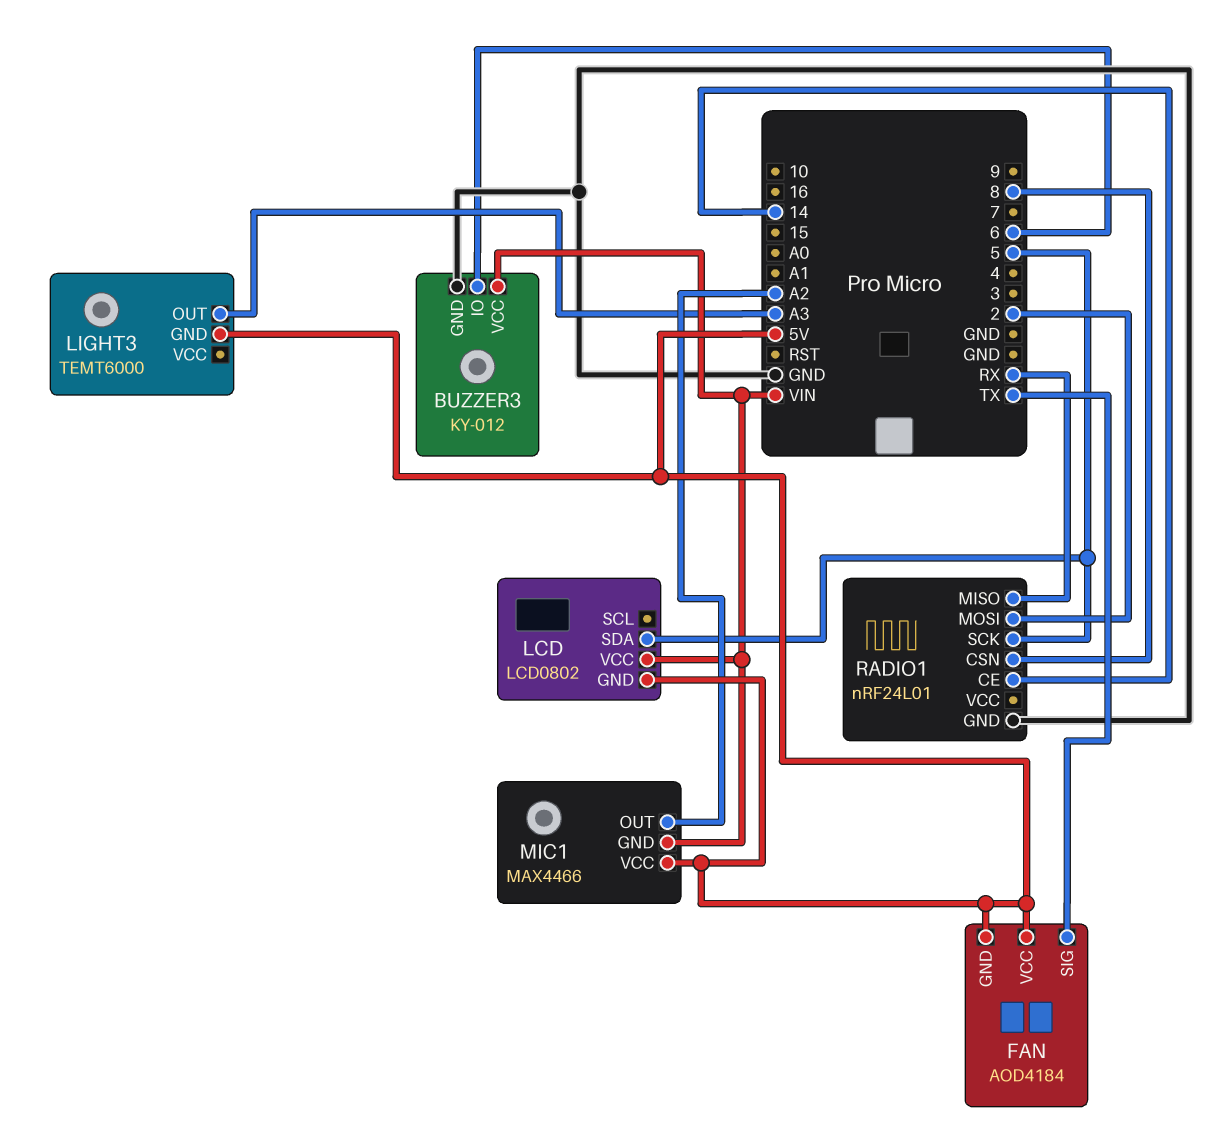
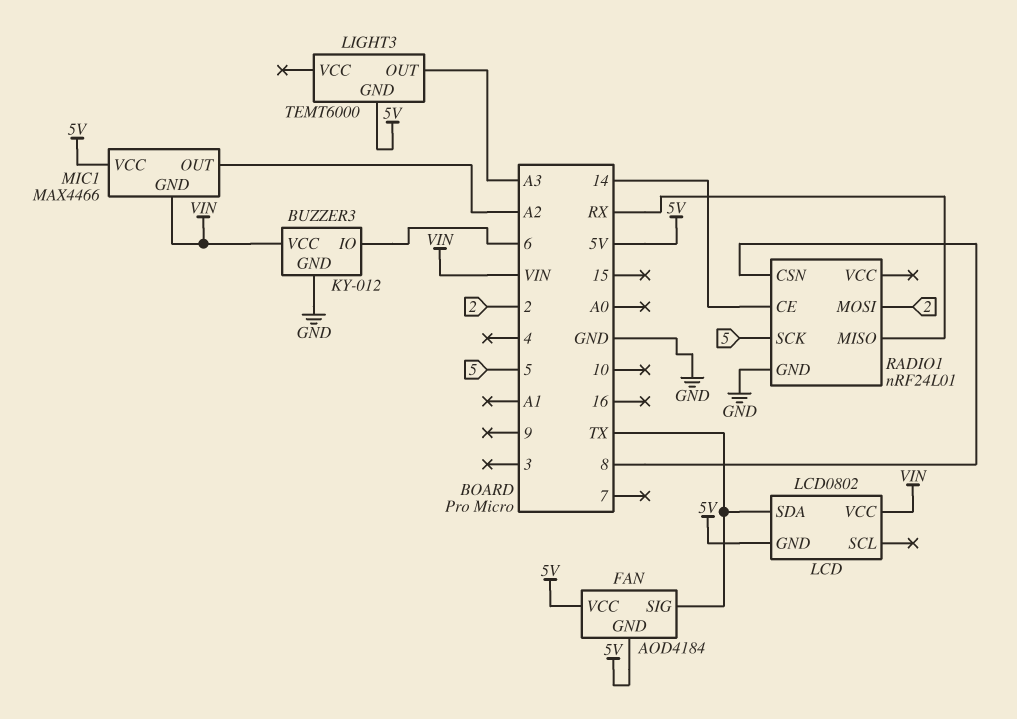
LCD pin SDA: 5 -> TX

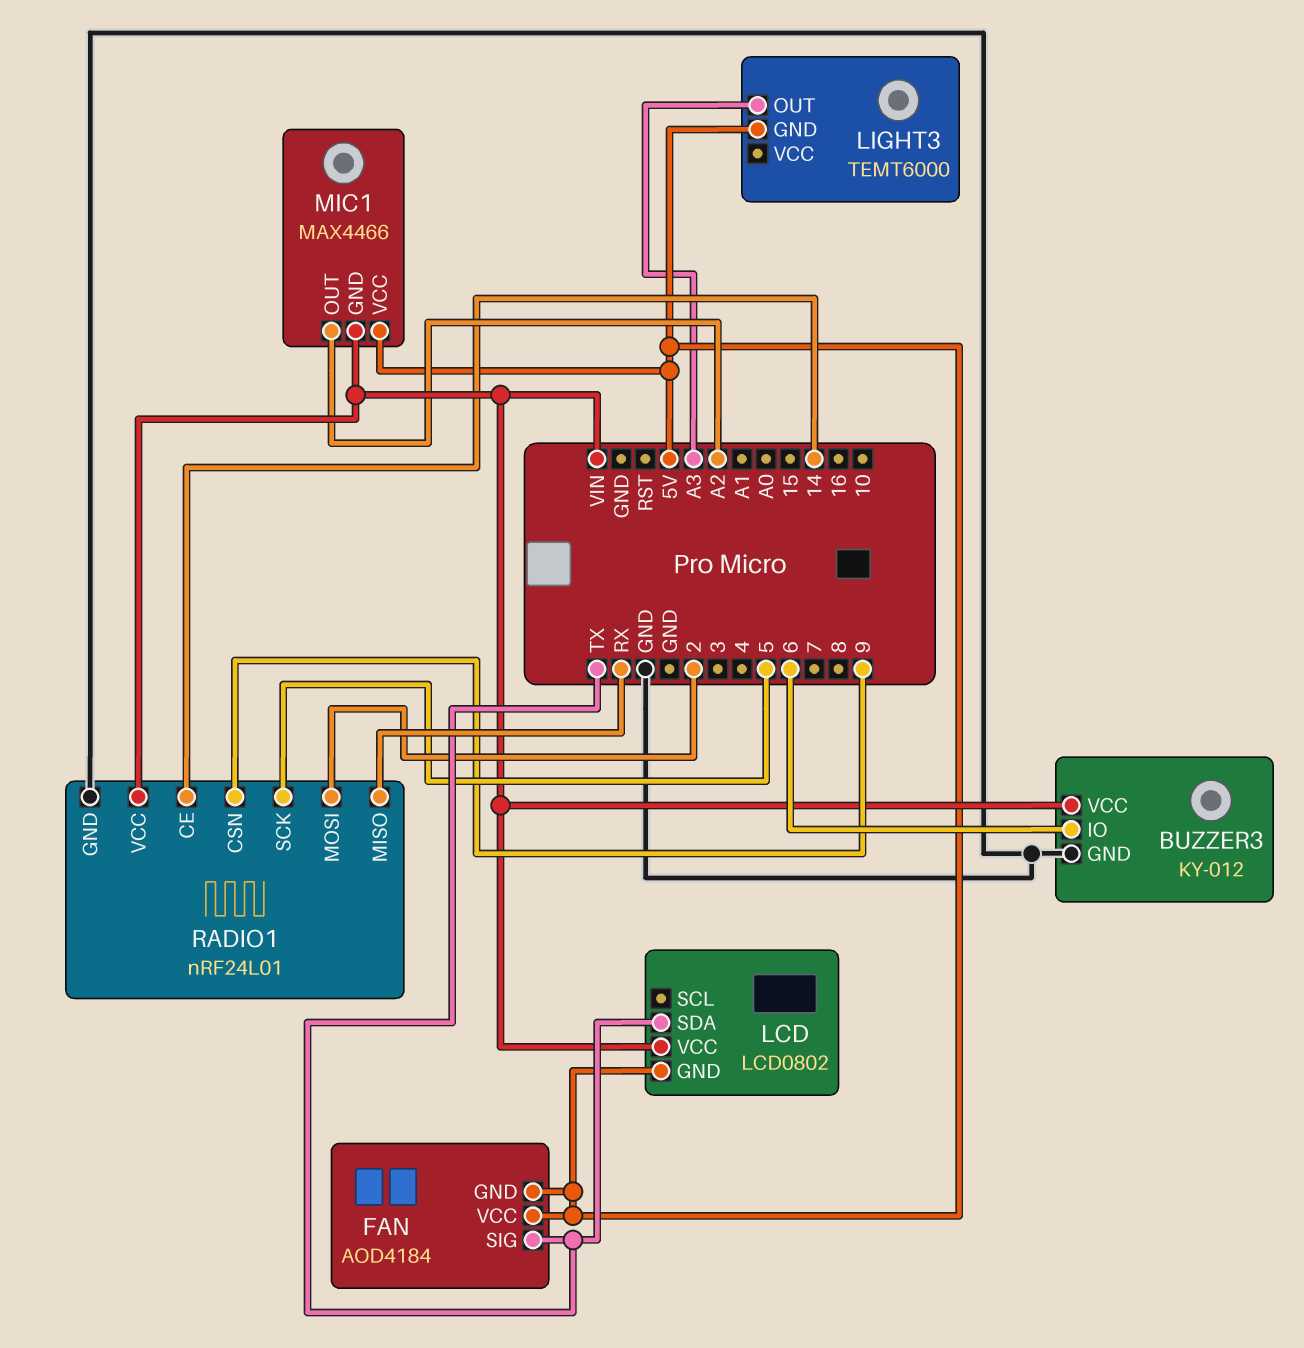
RADIO1 pin CSN: 8 -> 9
RADIO1 pin VCC: none -> VIN

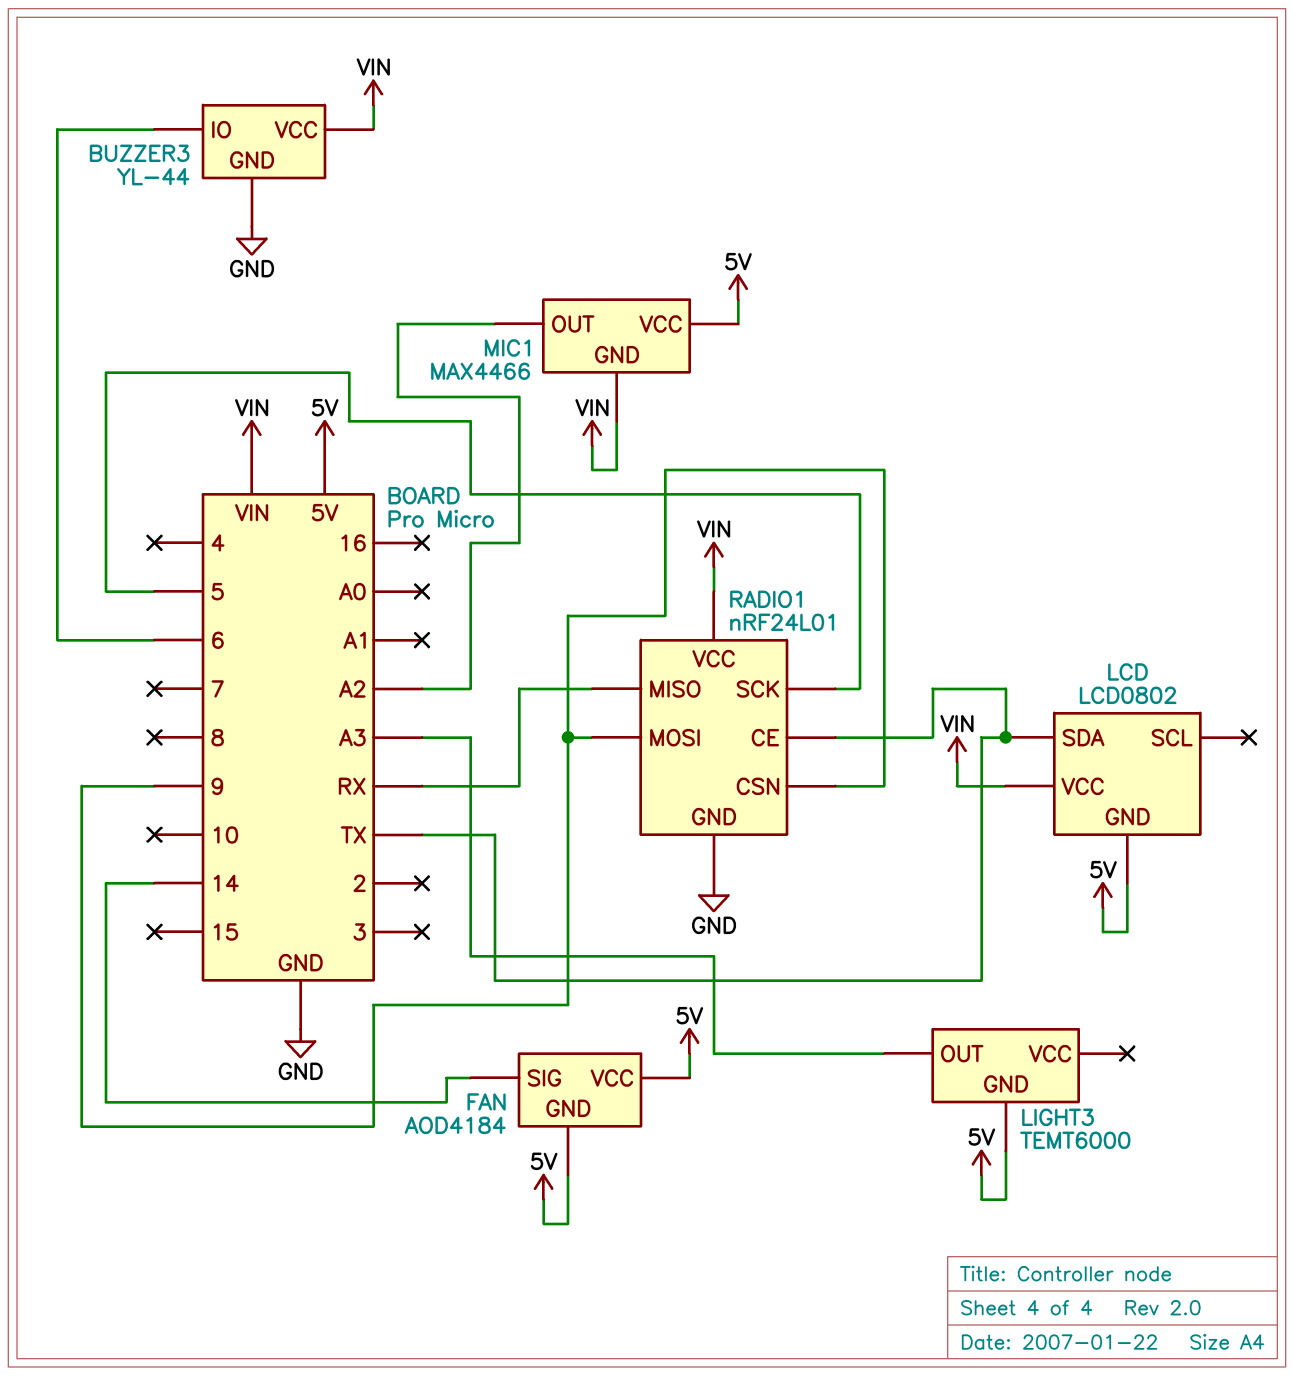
BUZZER3: KY-012 -> YL-44
FAN pin SIG: TX -> 14
RADIO1 pin CE: 14 -> TX
RADIO1 pin MOSI: 2 -> 9

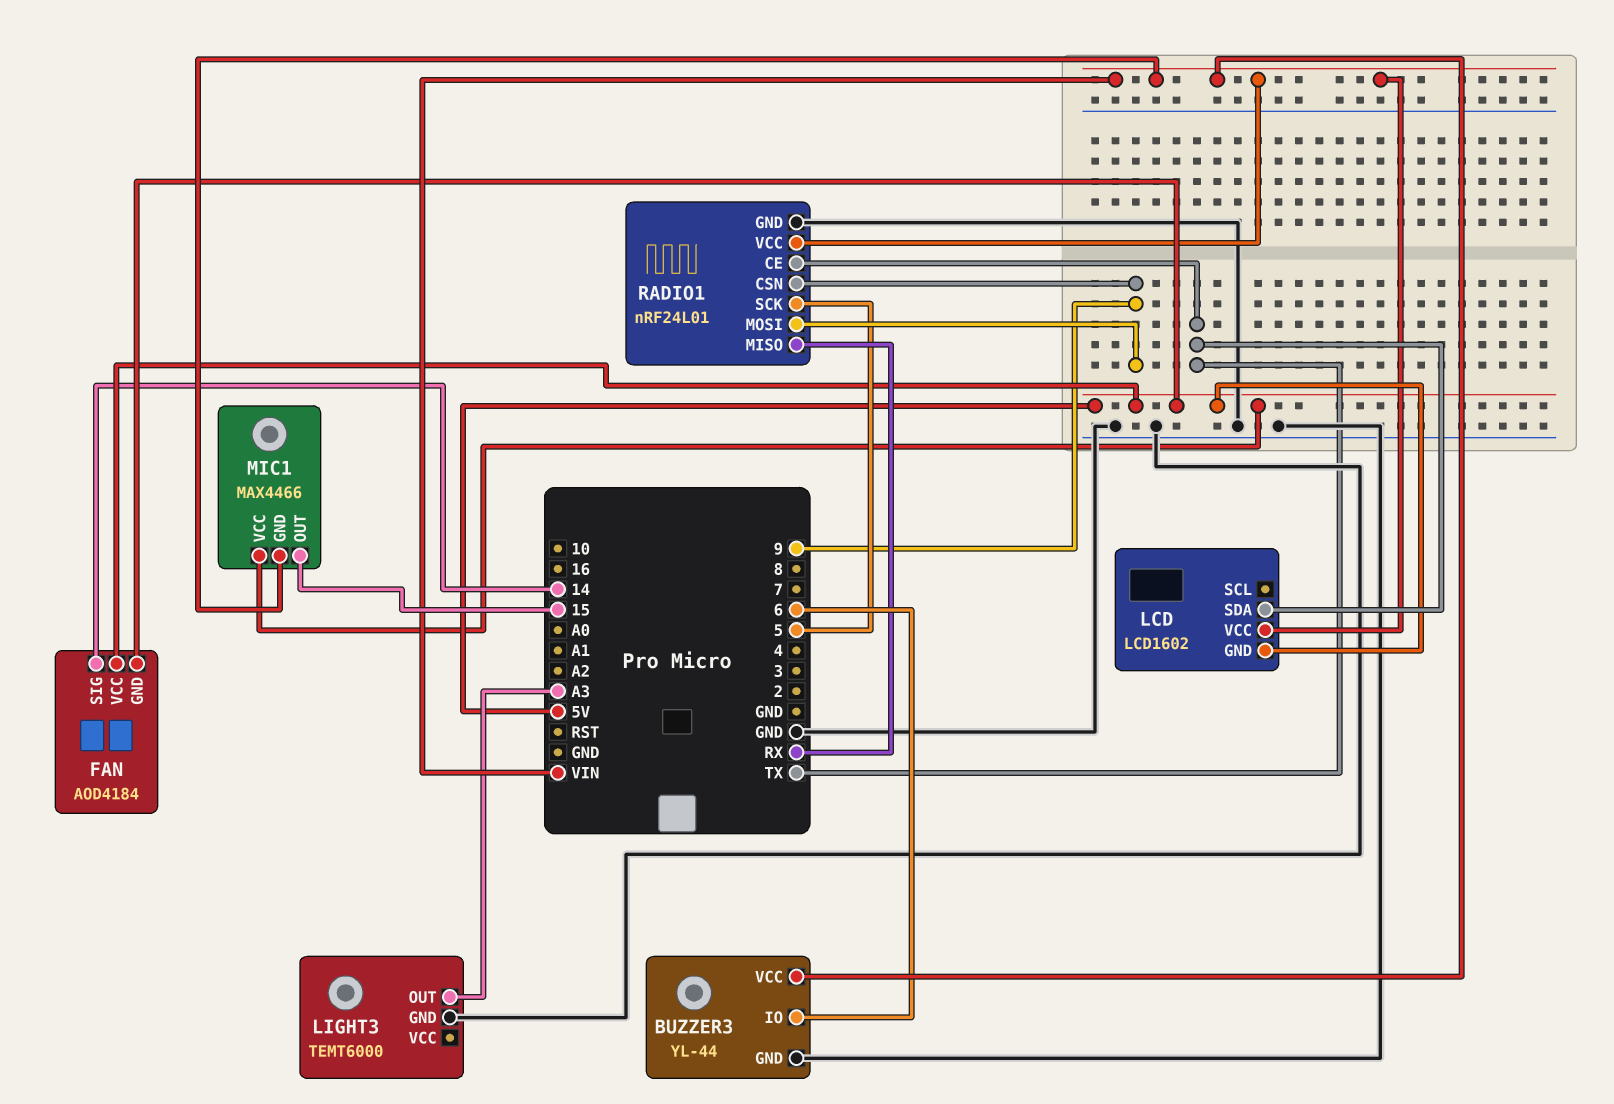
LCD: LCD0802 -> LCD1602
LIGHT3 pin GND: 5V -> GND
MIC1 pin OUT: A2 -> 15

